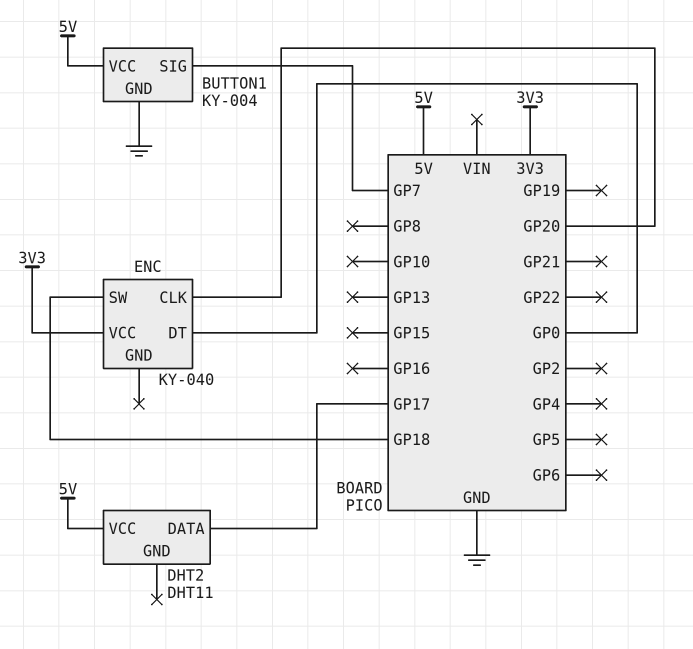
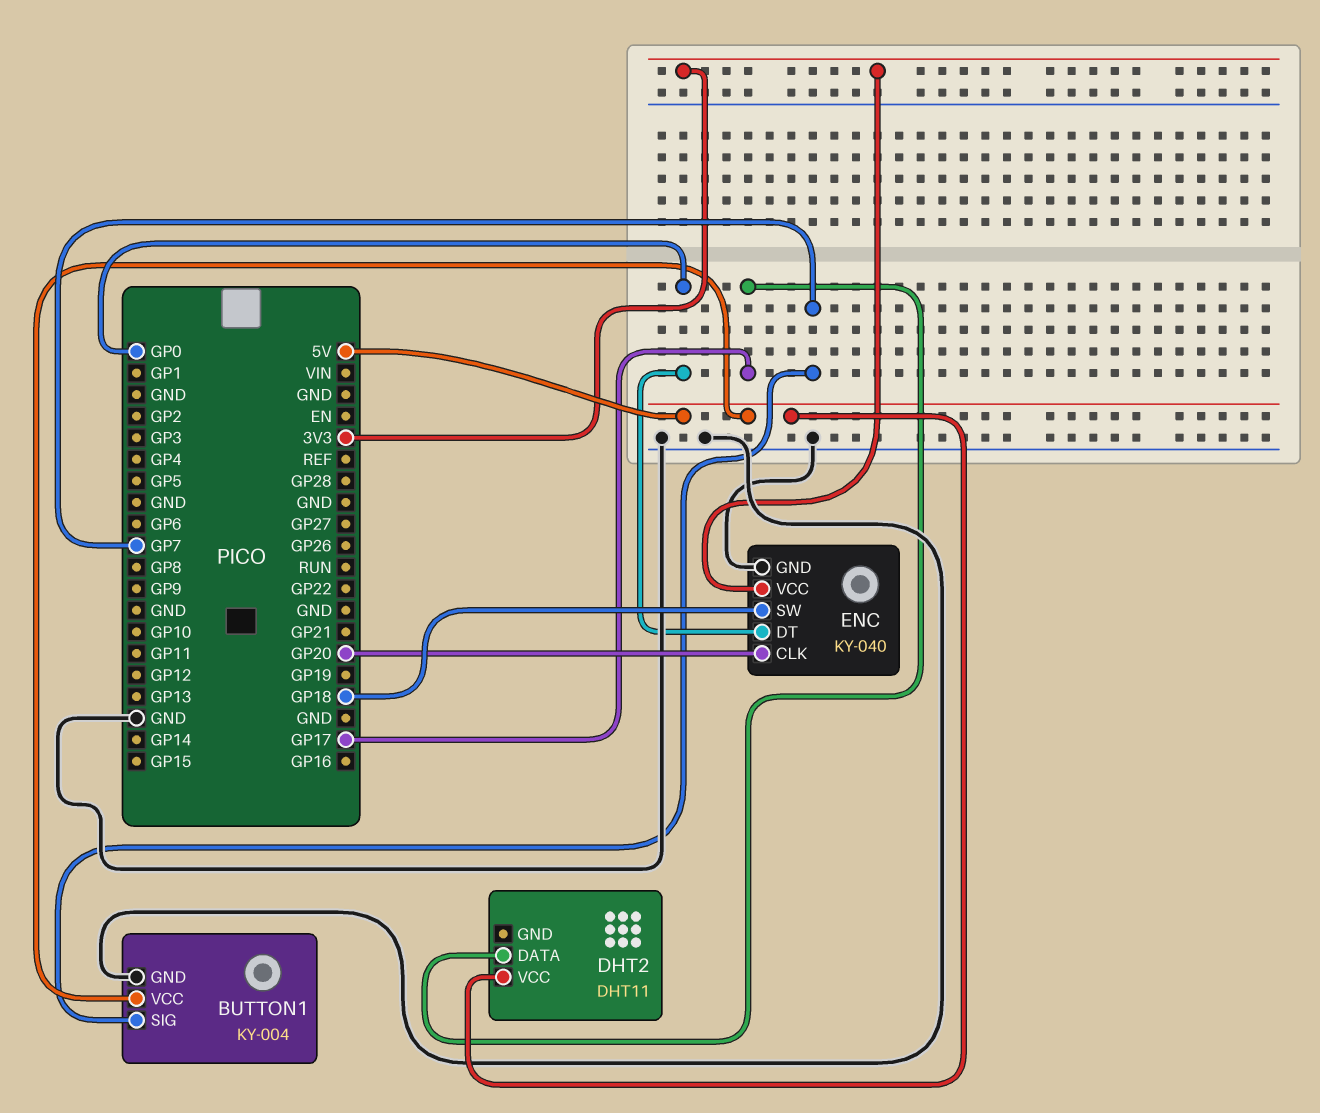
ENC pin GND: none -> GND

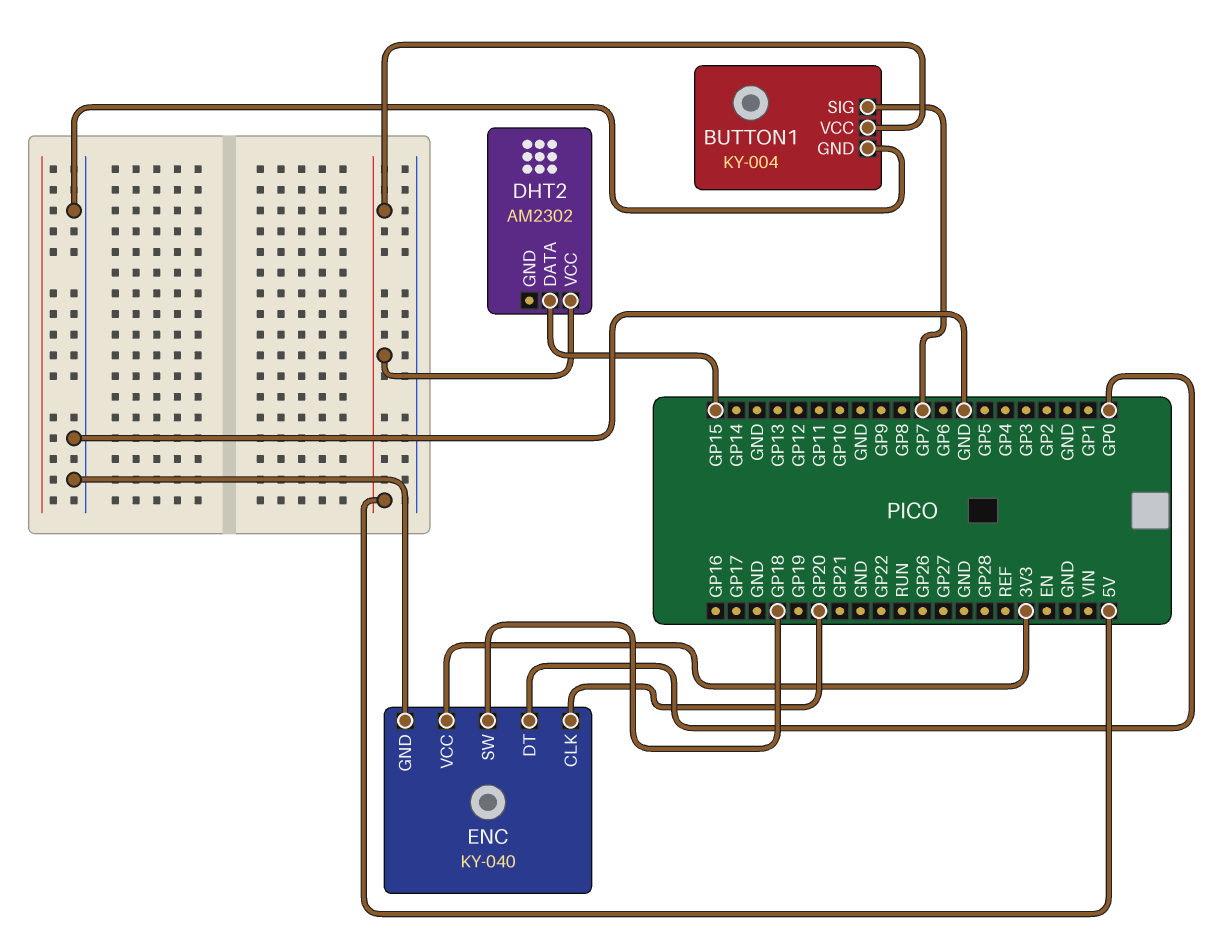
DHT2: DHT11 -> AM2302
DHT2 pin DATA: GP17 -> GP15

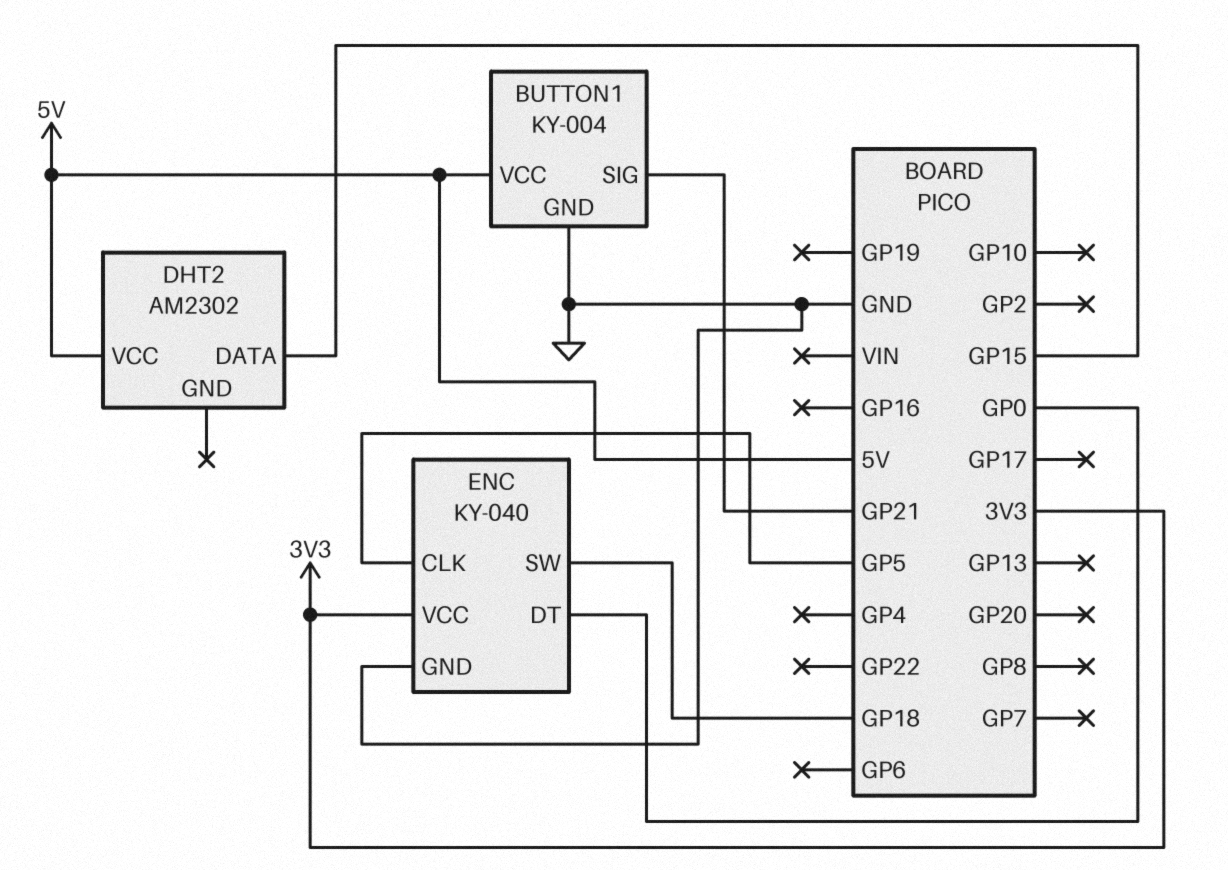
BUTTON1 pin SIG: GP7 -> GP21
ENC pin CLK: GP20 -> GP5

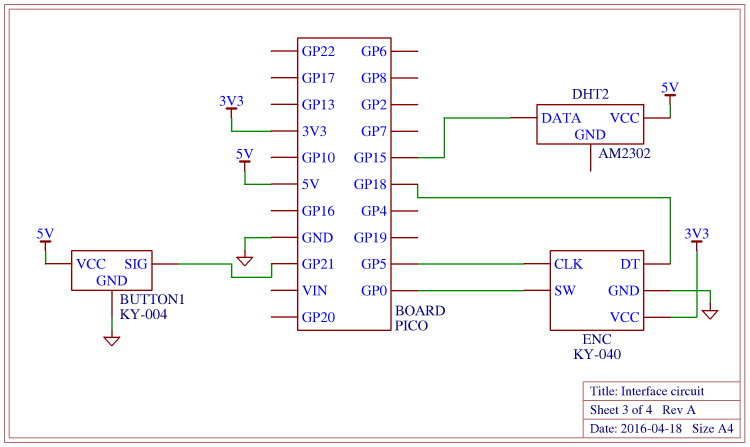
ENC pin DT: GP0 -> GP18
ENC pin SW: GP18 -> GP0

